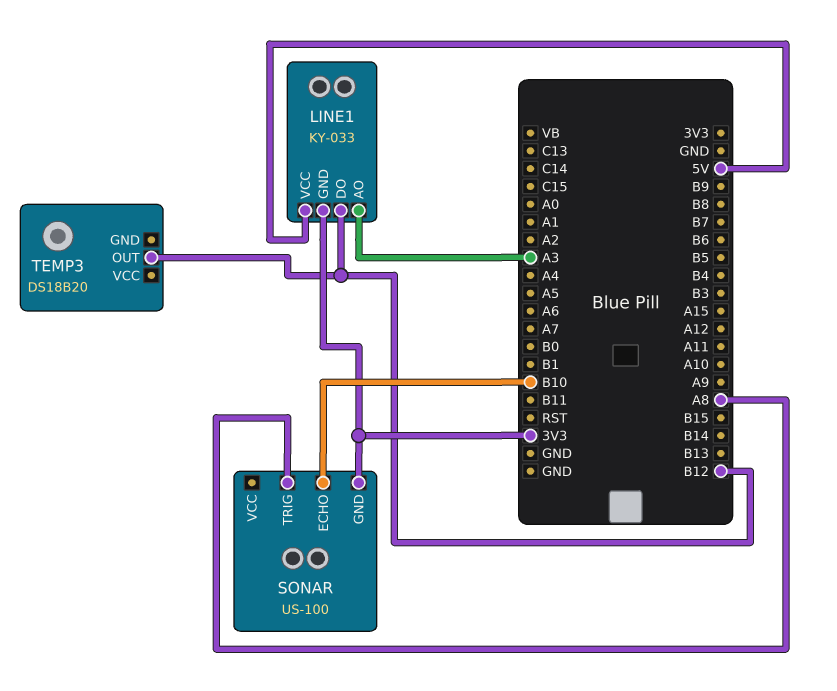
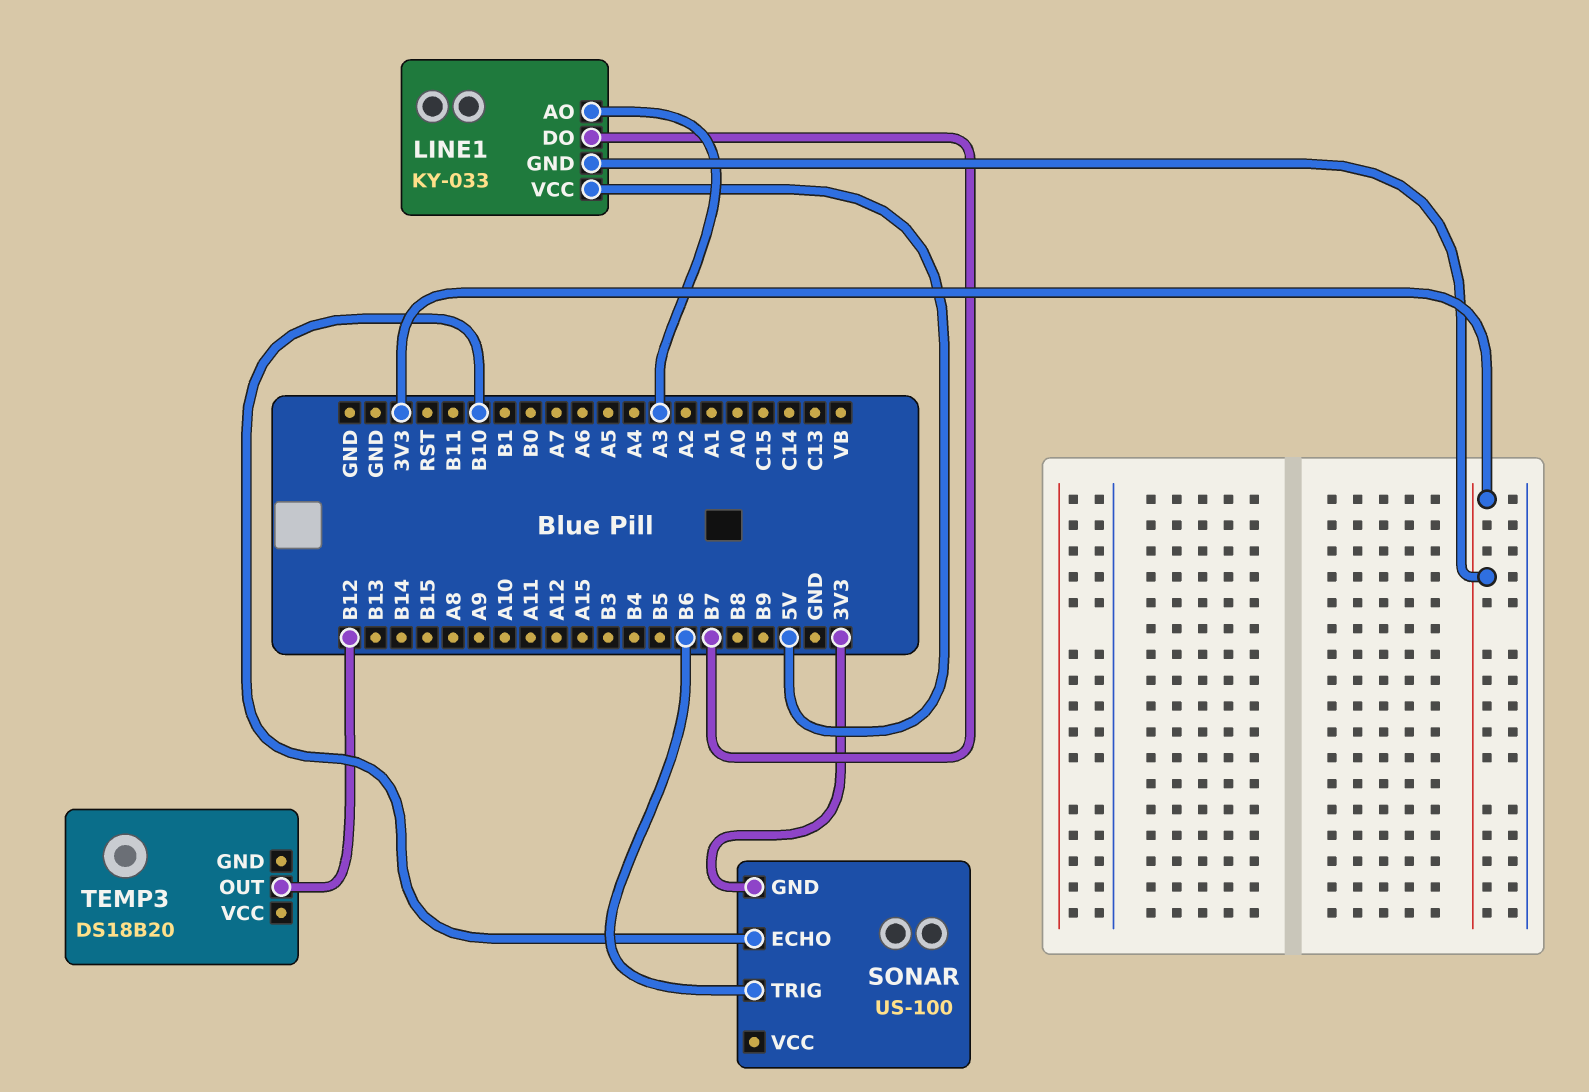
LINE1 pin DO: B12 -> B7
SONAR pin TRIG: A8 -> B6

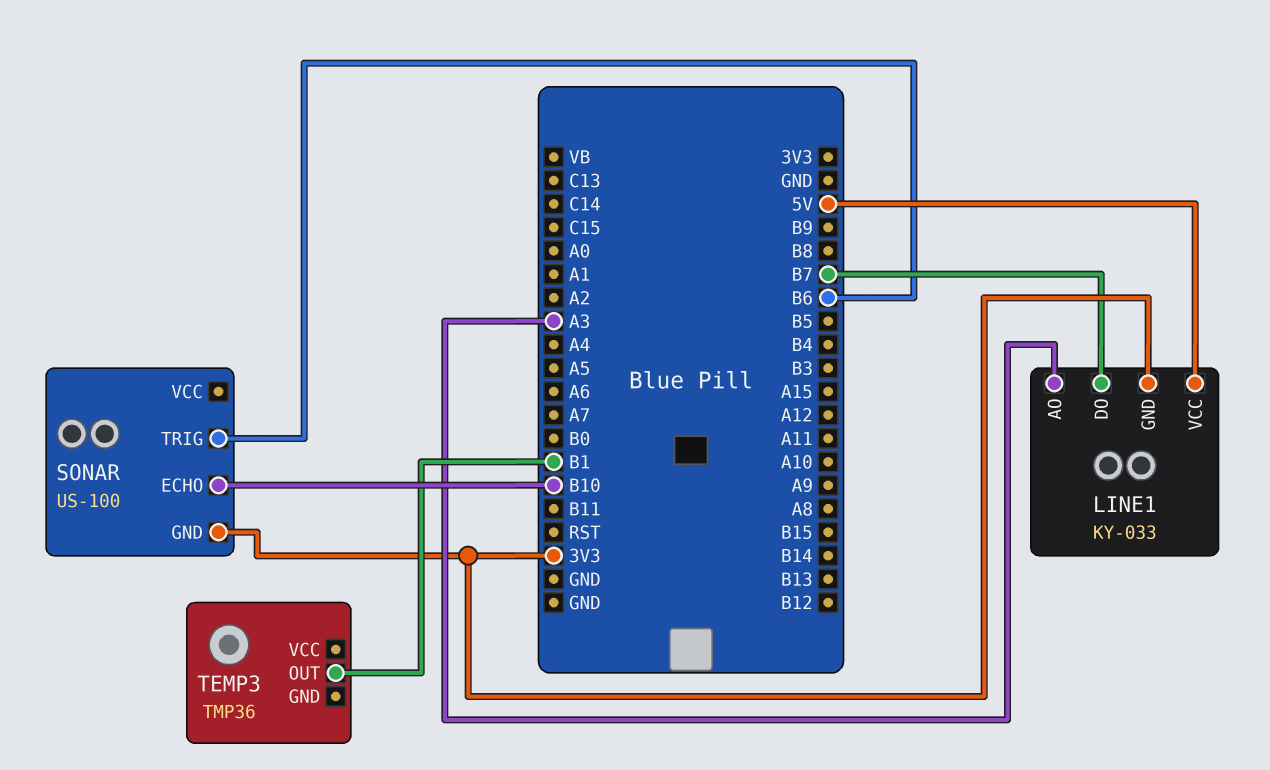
TEMP3: DS18B20 -> TMP36
TEMP3 pin OUT: B12 -> B1

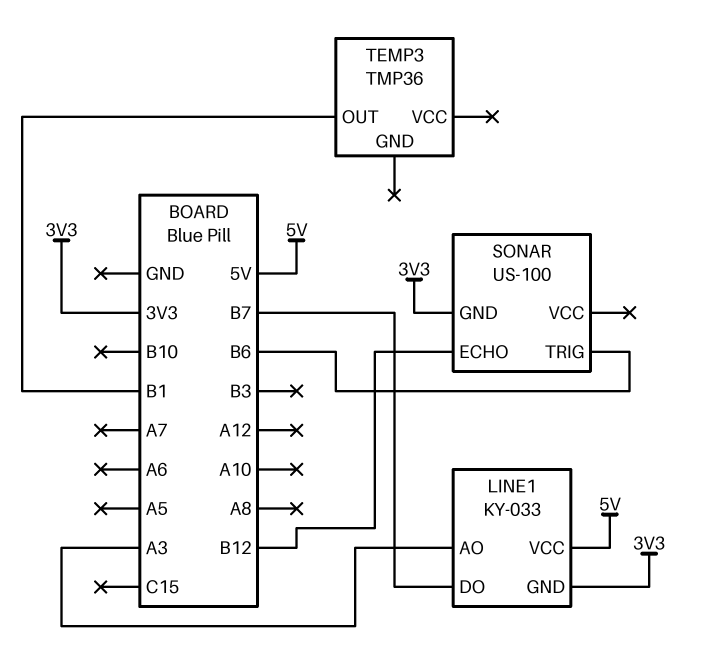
SONAR pin ECHO: B10 -> B12

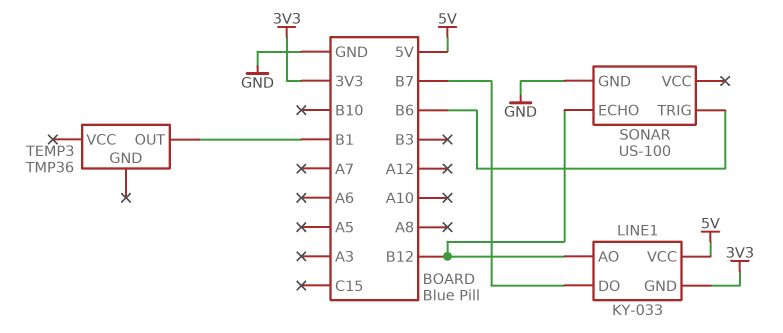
LINE1 pin AO: A3 -> B12
SONAR pin GND: 3V3 -> GND

